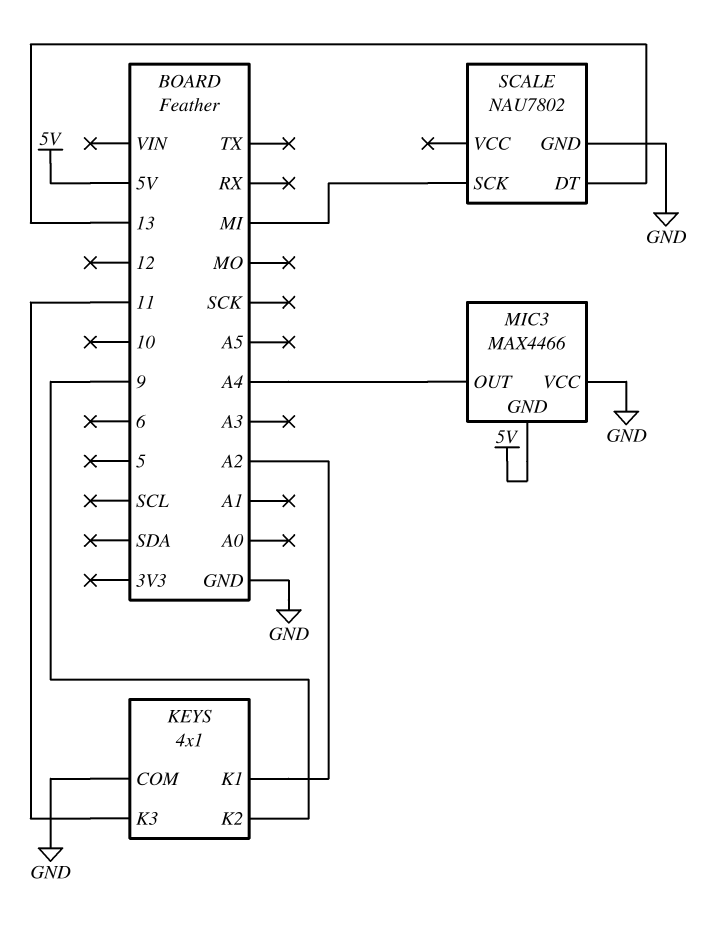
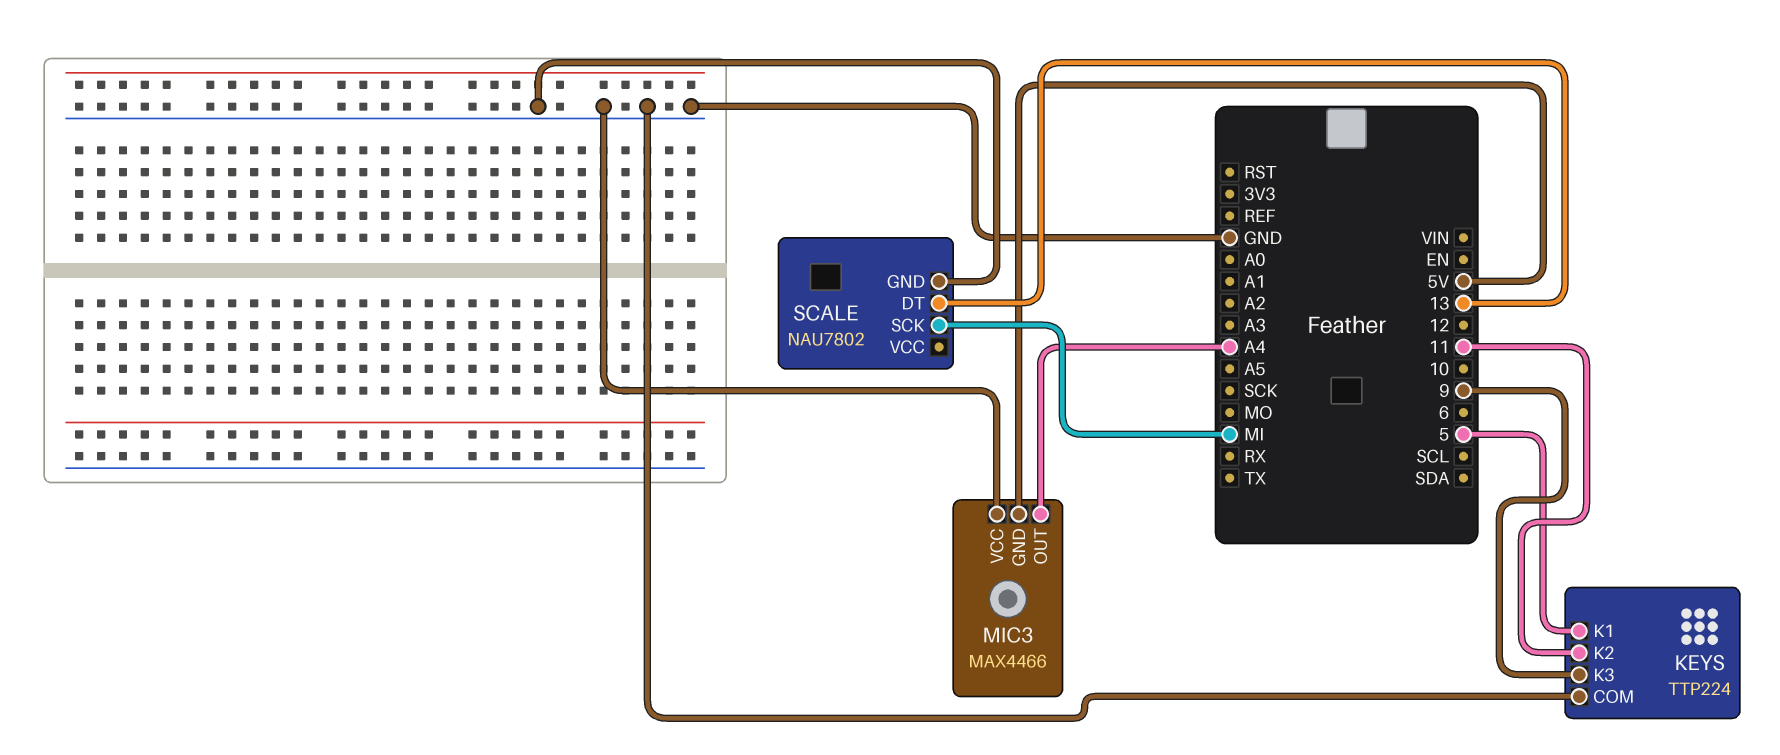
KEYS: 4x1 -> TTP224
KEYS pin K1: A2 -> 5
KEYS pin K2: 9 -> 11
KEYS pin K3: 11 -> 9

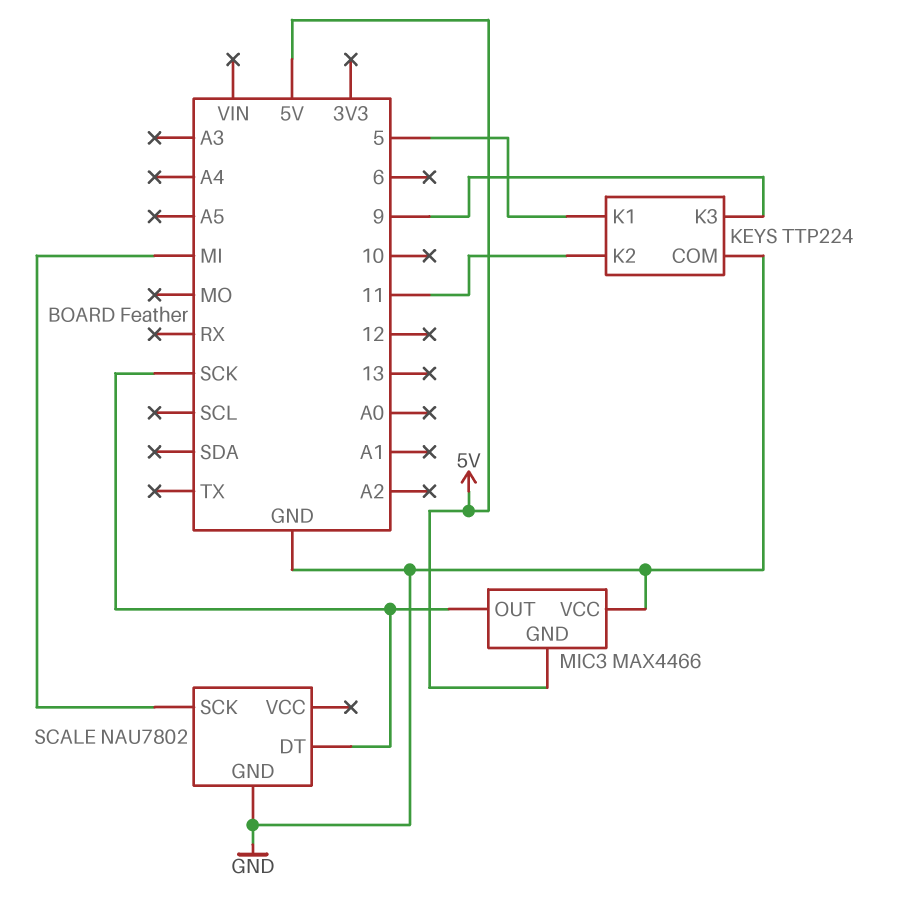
MIC3 pin OUT: A4 -> SCK
SCALE pin DT: 13 -> SCK

